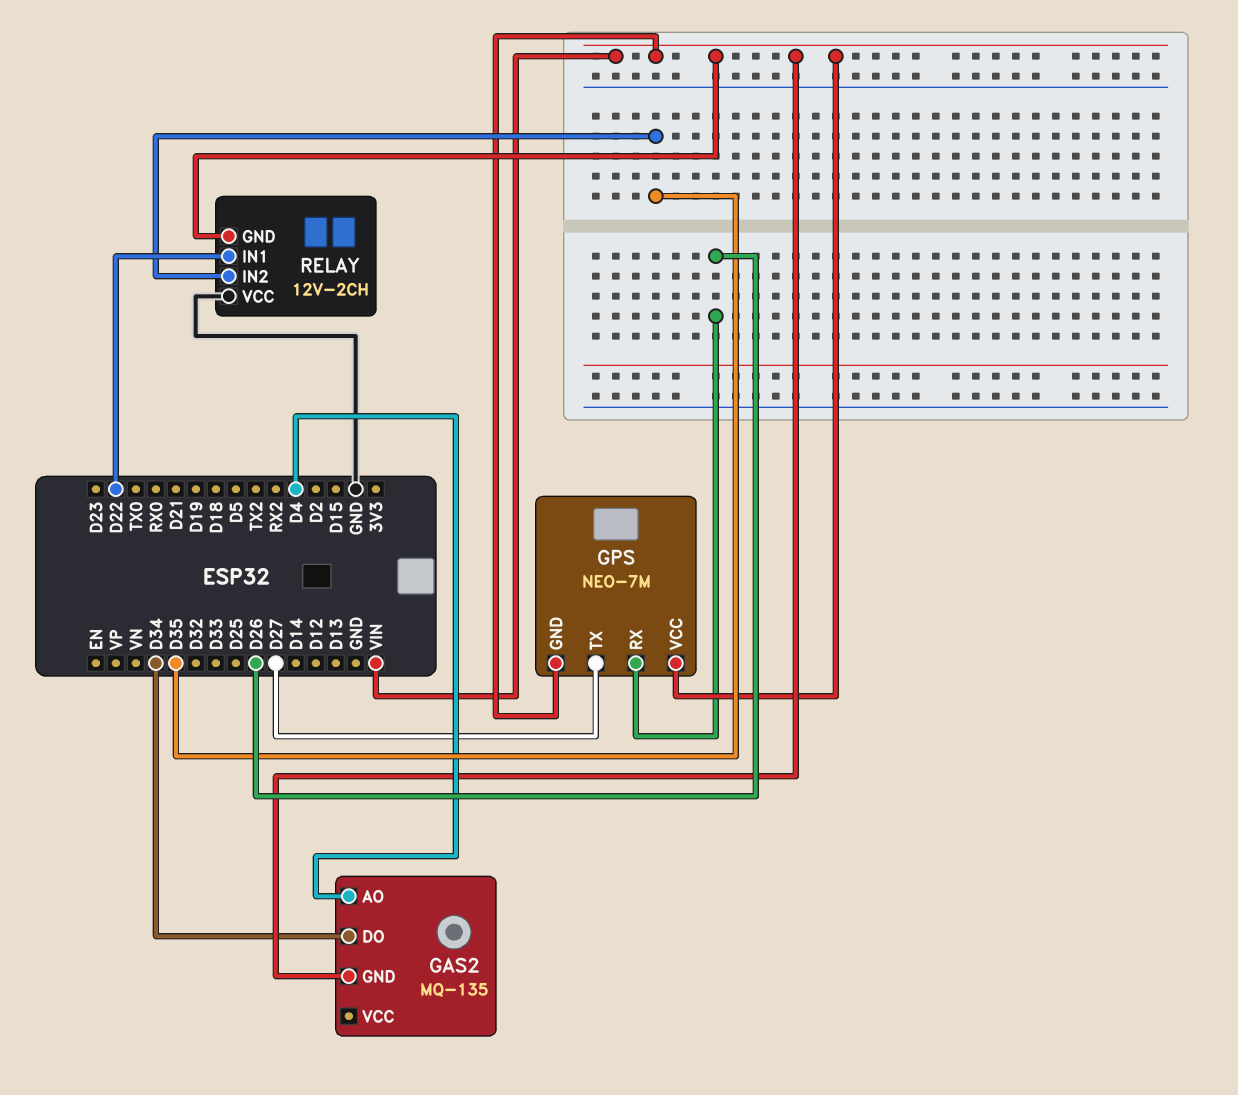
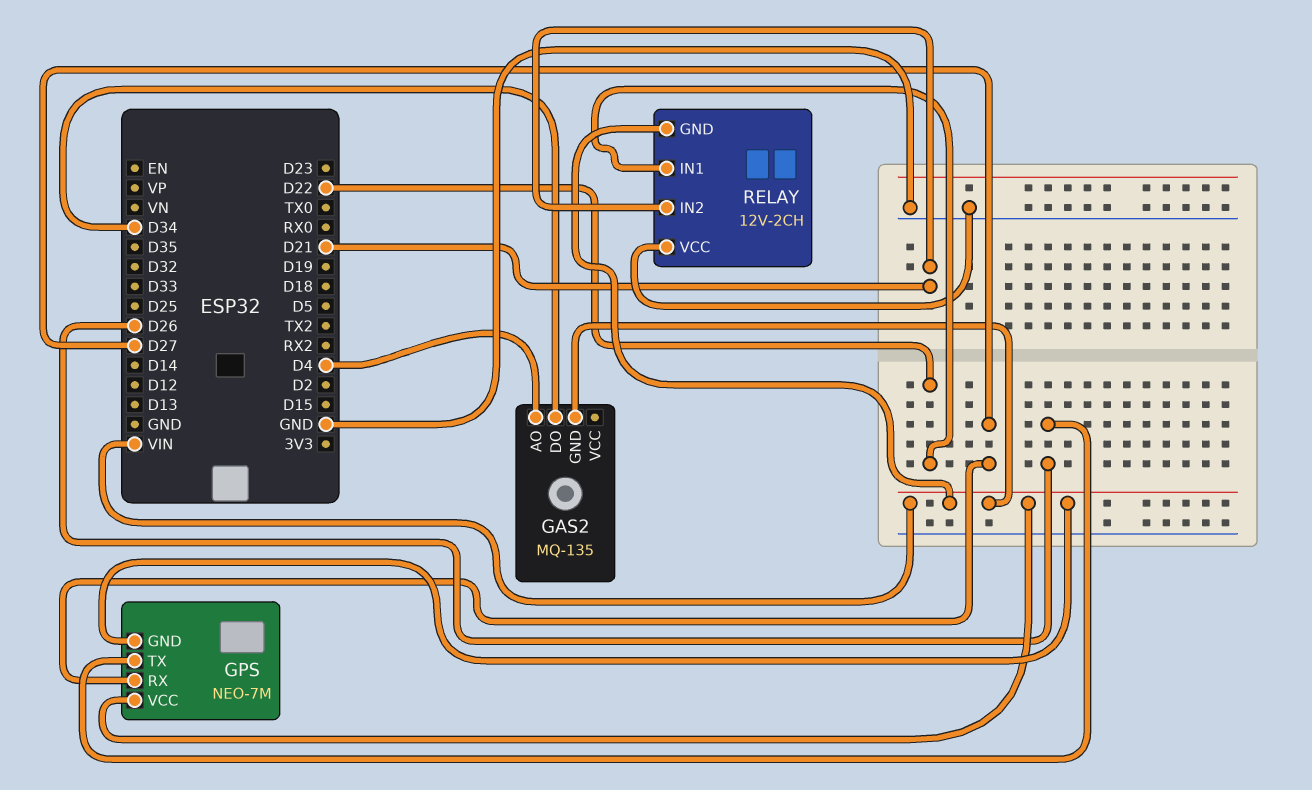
GPS pin RX: D26 -> D27
GPS pin TX: D27 -> D26
RELAY pin IN2: D35 -> D21

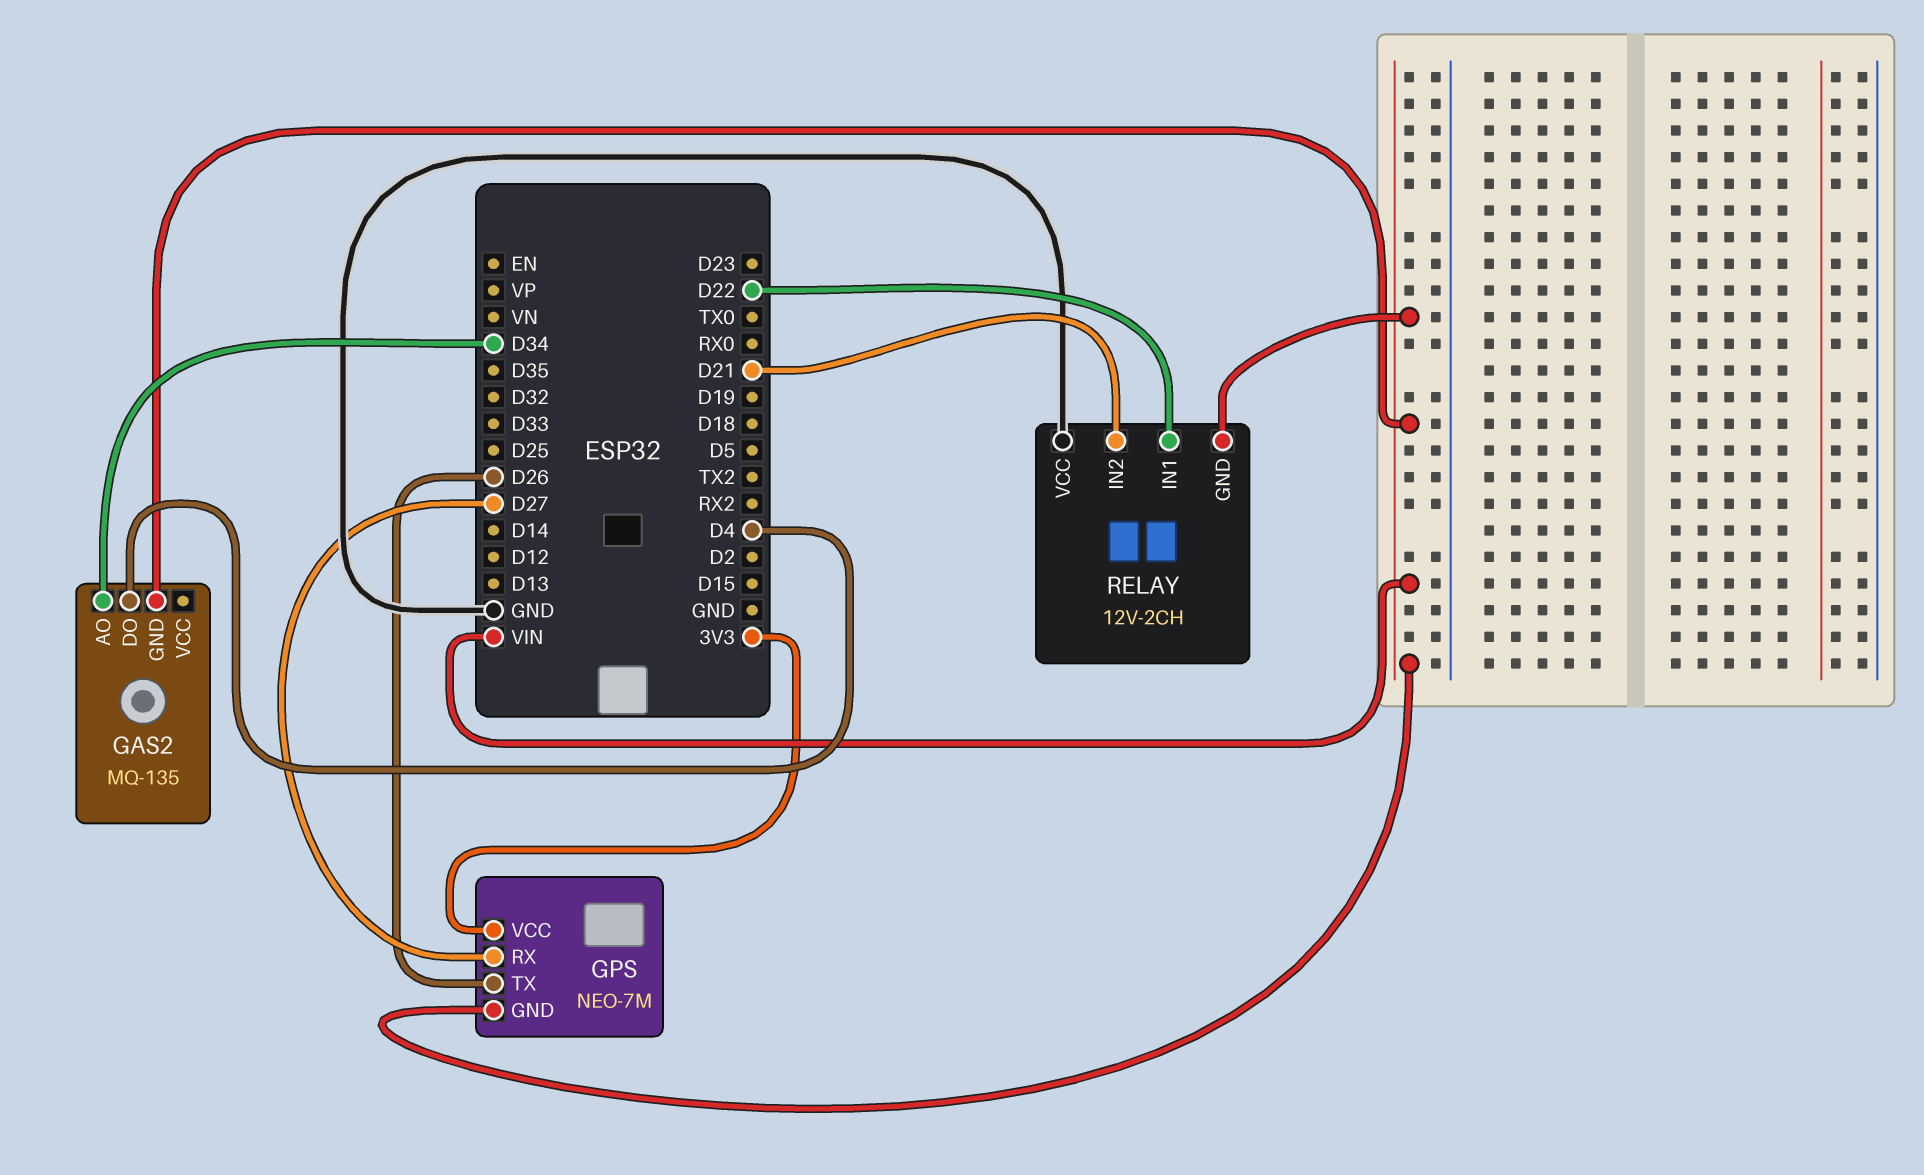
GAS2 pin AO: D4 -> D34
GAS2 pin DO: D34 -> D4
GPS pin VCC: VIN -> 3V3

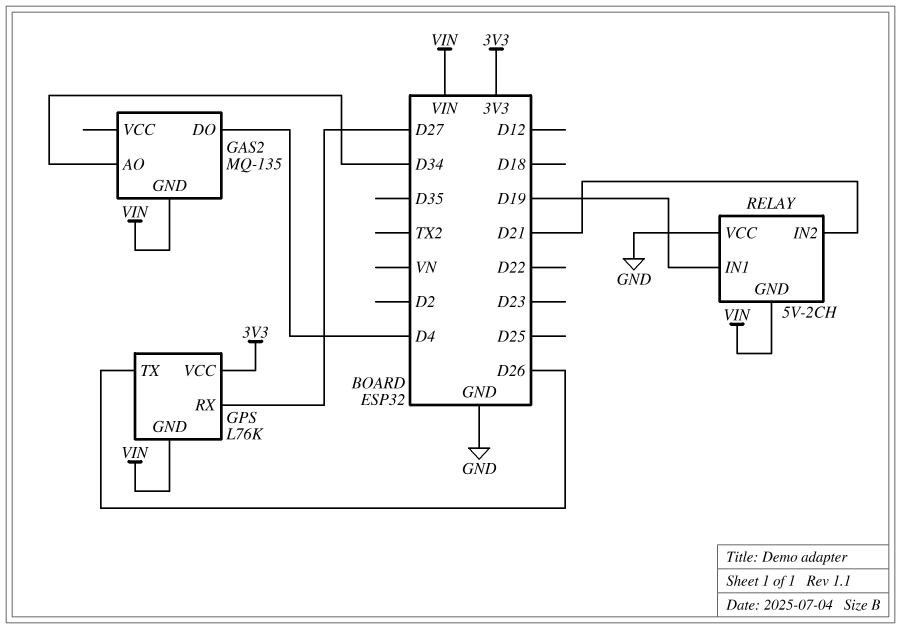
GPS: NEO-7M -> L76K
RELAY: 12V-2CH -> 5V-2CH
RELAY pin IN1: D22 -> D19

